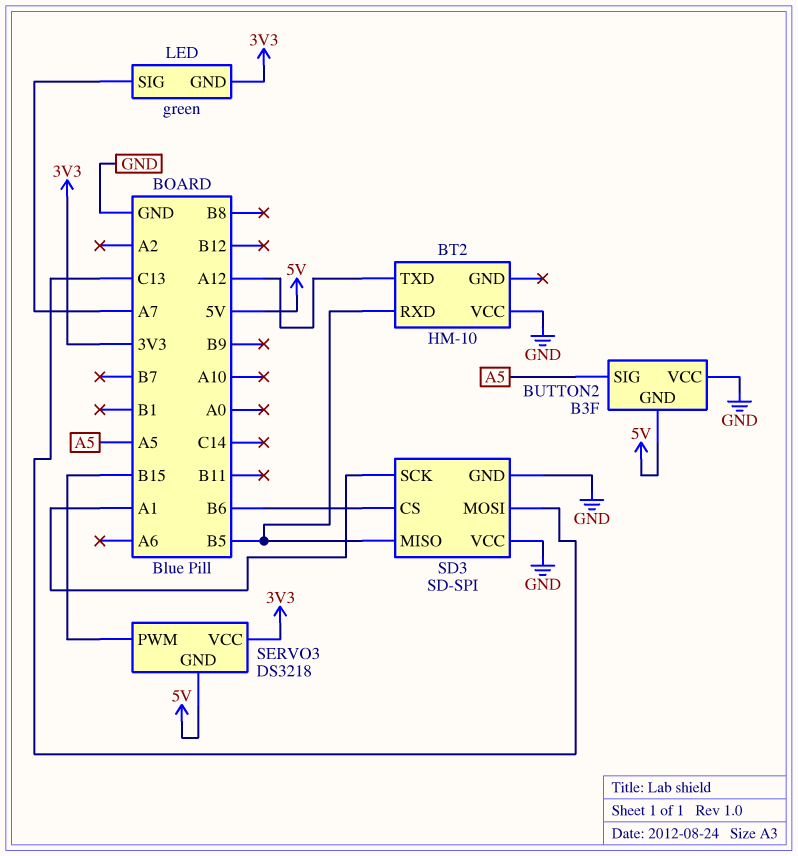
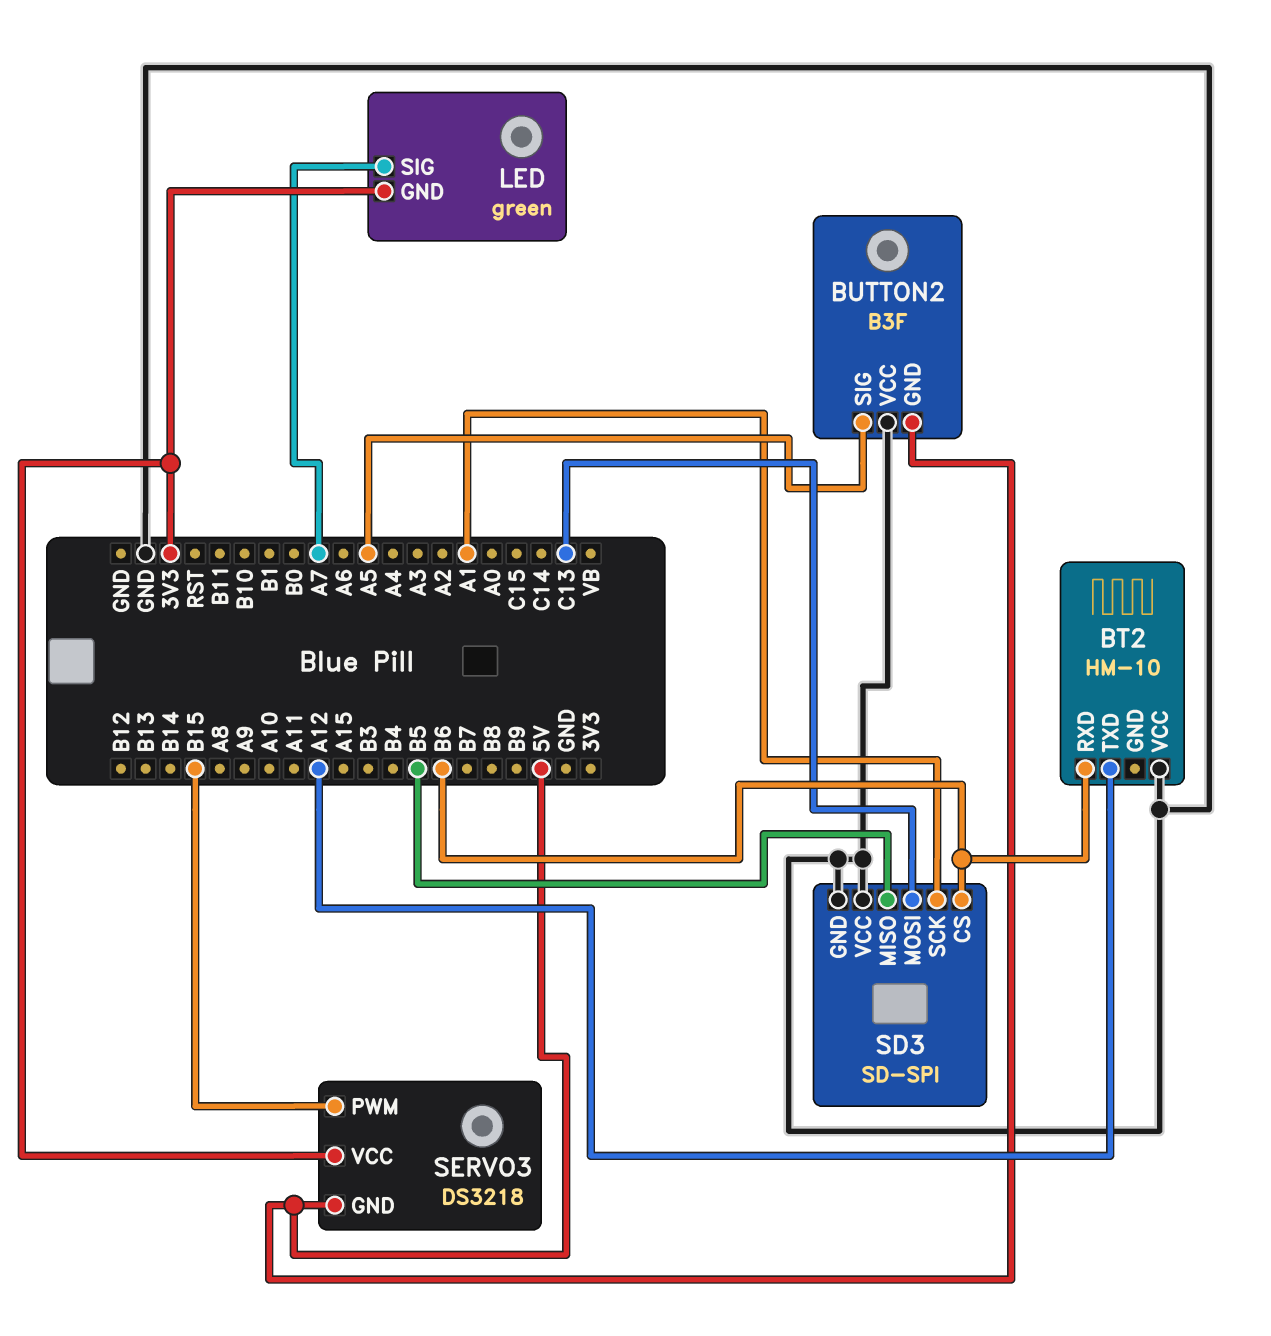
BT2 pin RXD: B5 -> B6

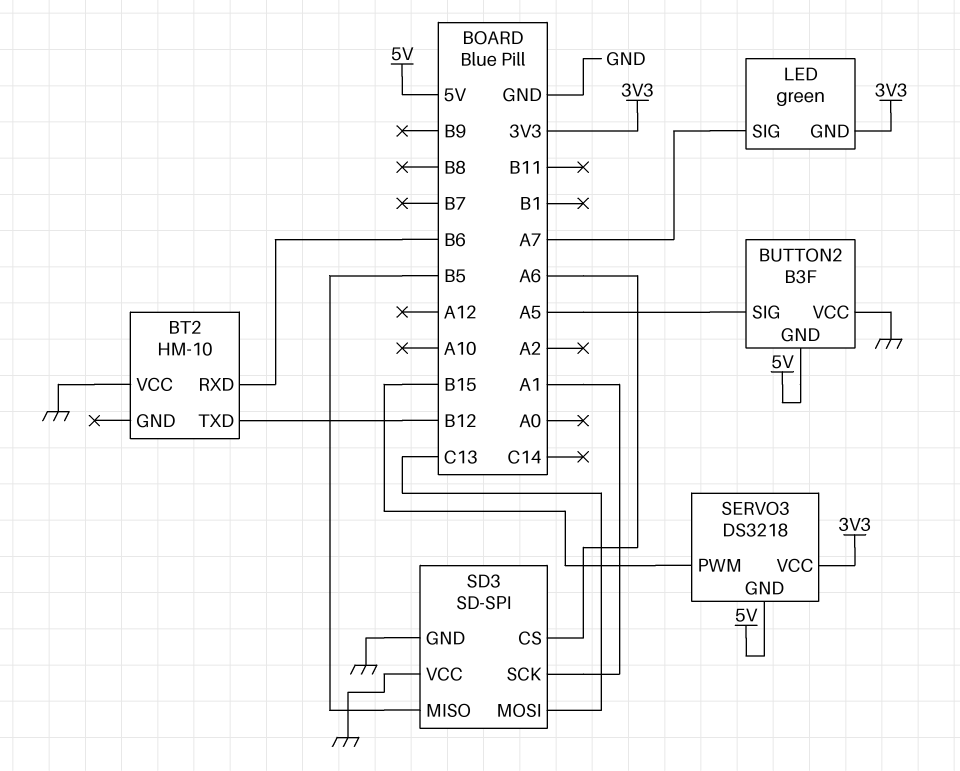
BT2 pin TXD: A12 -> B12
SD3 pin CS: B6 -> A6

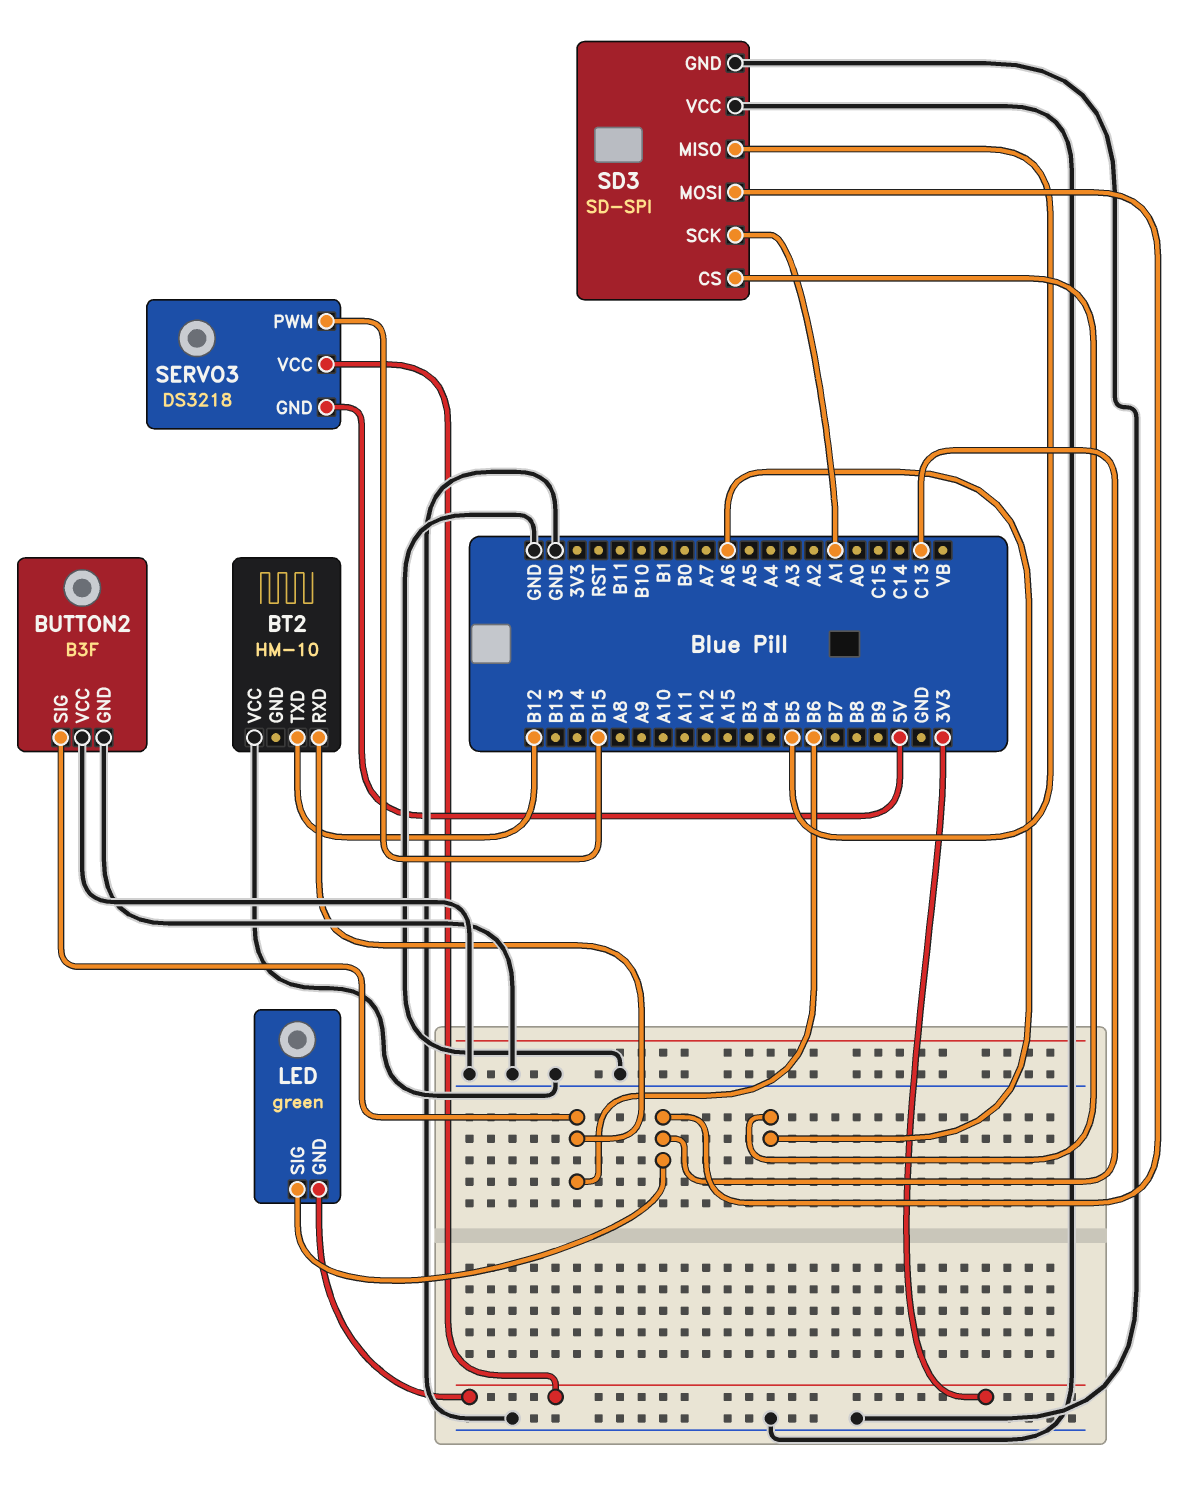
BUTTON2 pin GND: 5V -> GND
BUTTON2 pin SIG: A5 -> B6
LED pin SIG: A7 -> C13

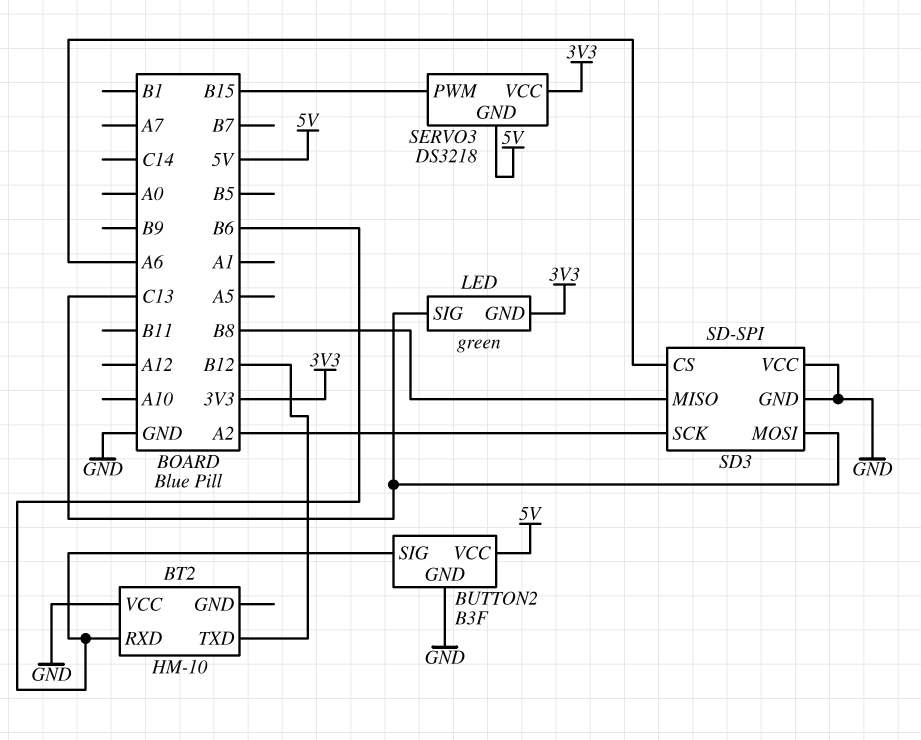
BUTTON2 pin VCC: GND -> 5V
SD3 pin MISO: B5 -> B8
SD3 pin SCK: A1 -> A2

